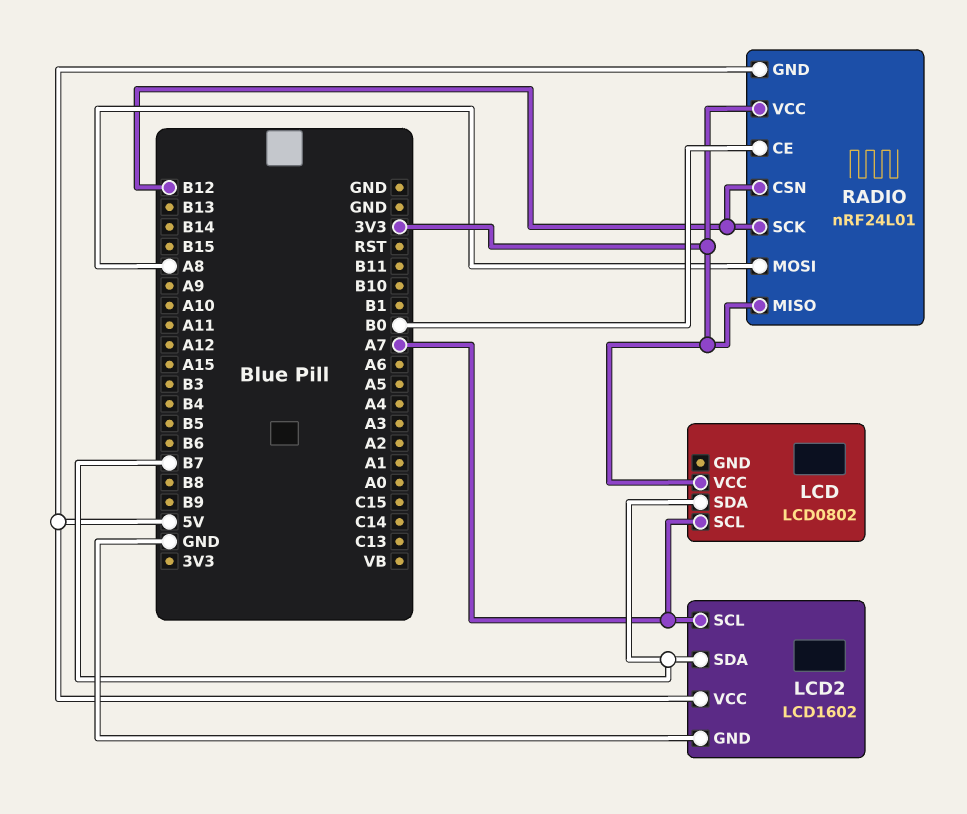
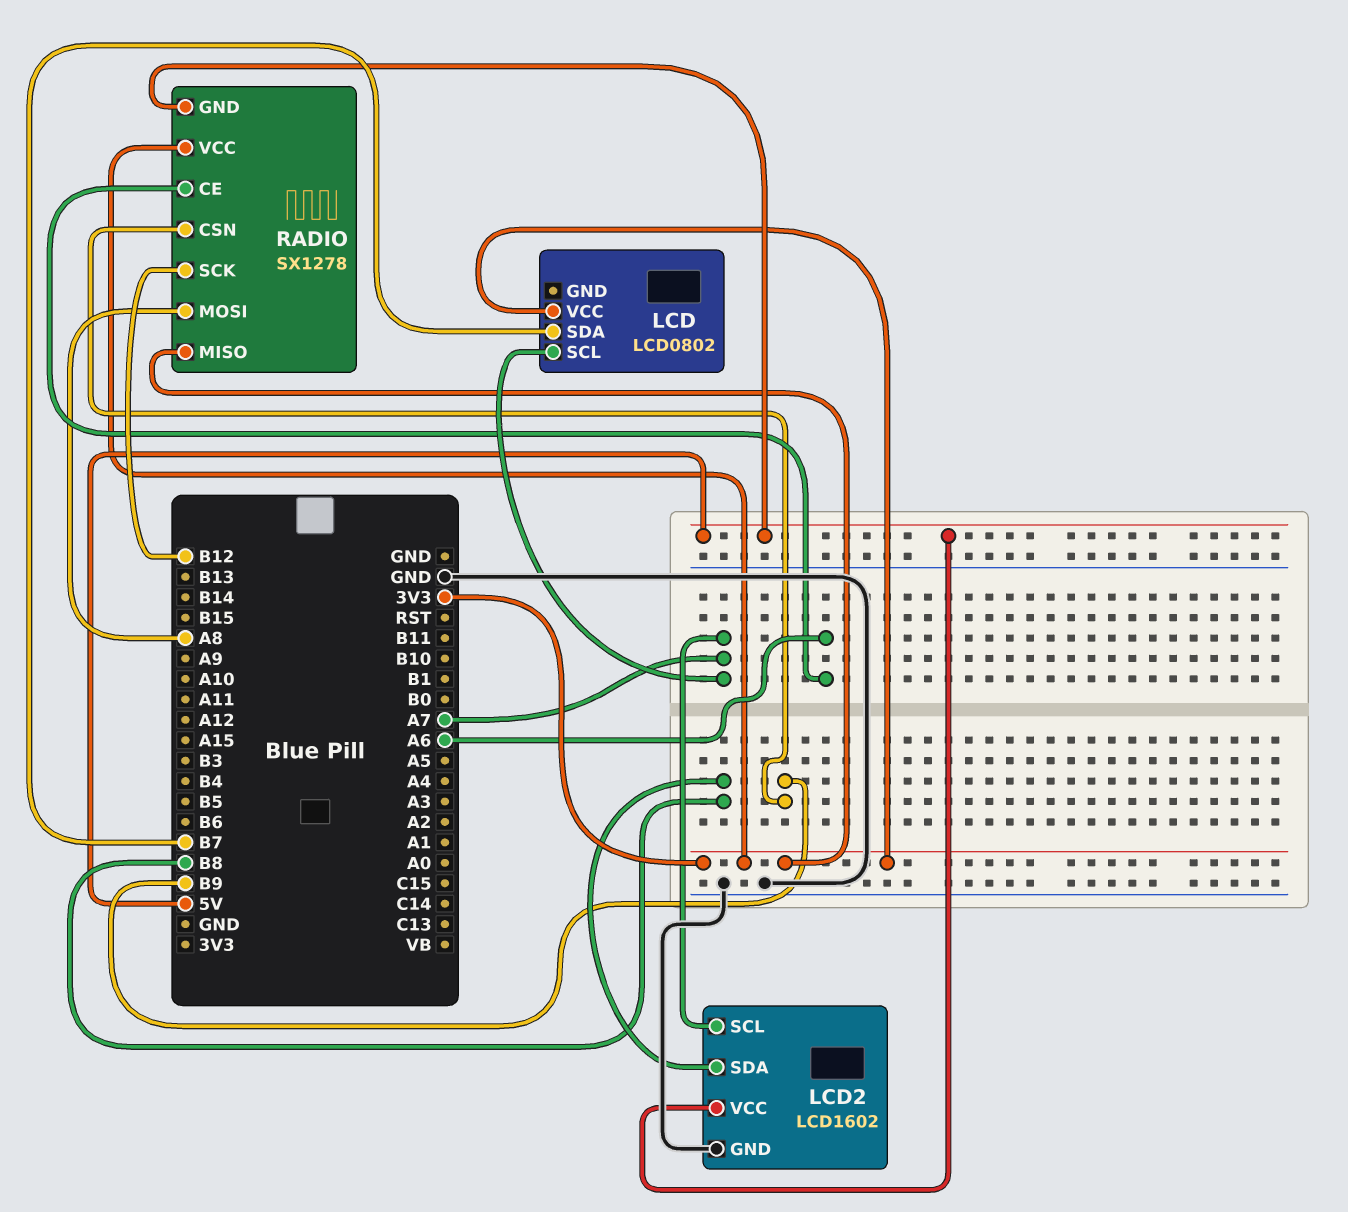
LCD2 pin SDA: B7 -> B8
RADIO: nRF24L01 -> SX1278
RADIO pin CE: B0 -> A6
RADIO pin CSN: B12 -> B9

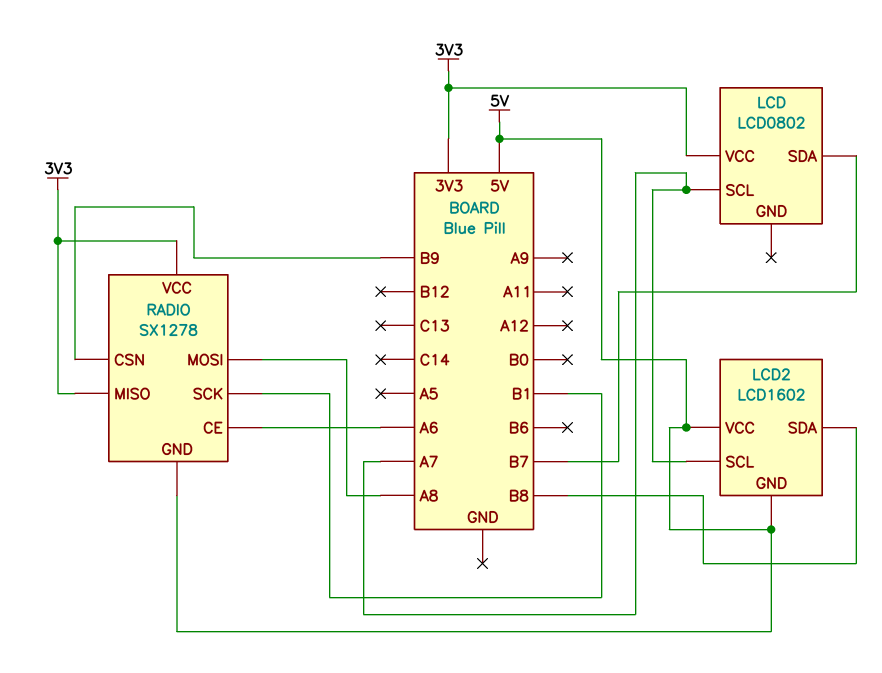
LCD2 pin GND: GND -> 5V
RADIO pin SCK: B12 -> B1

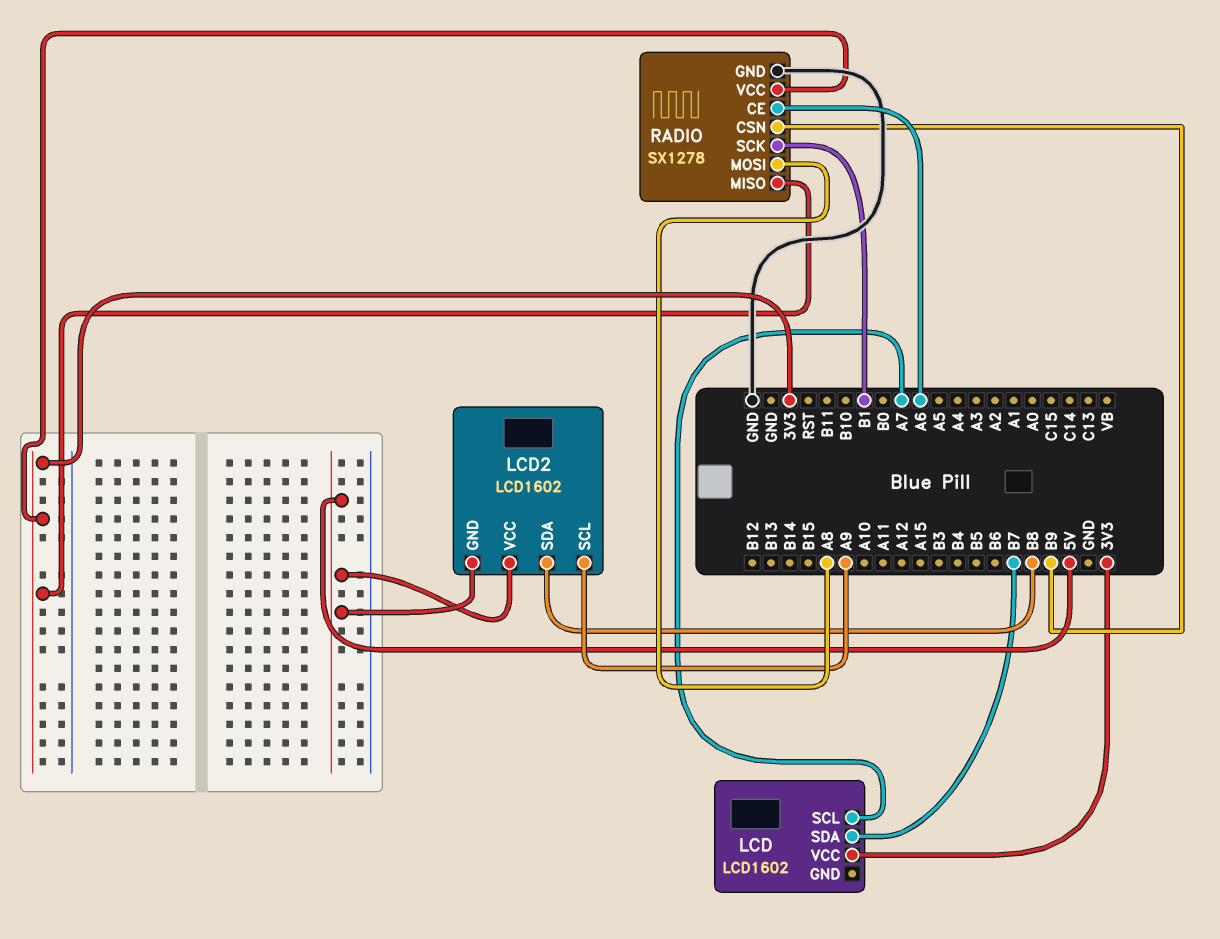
LCD: LCD0802 -> LCD1602
LCD2 pin SCL: A7 -> A9
RADIO pin GND: 5V -> GND

